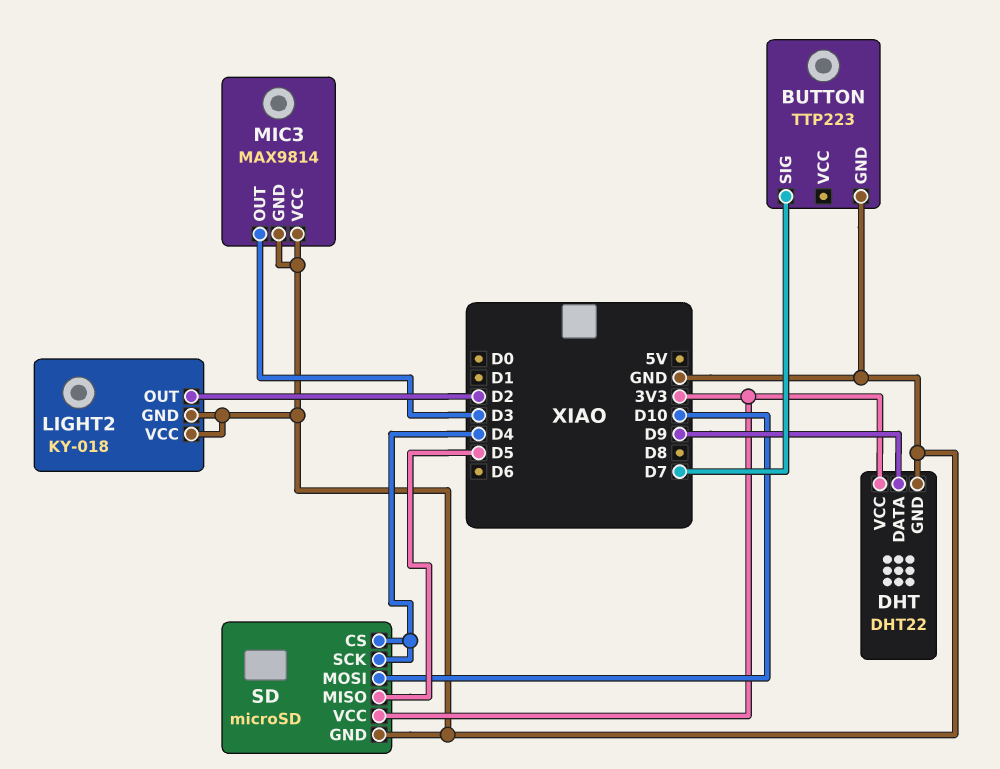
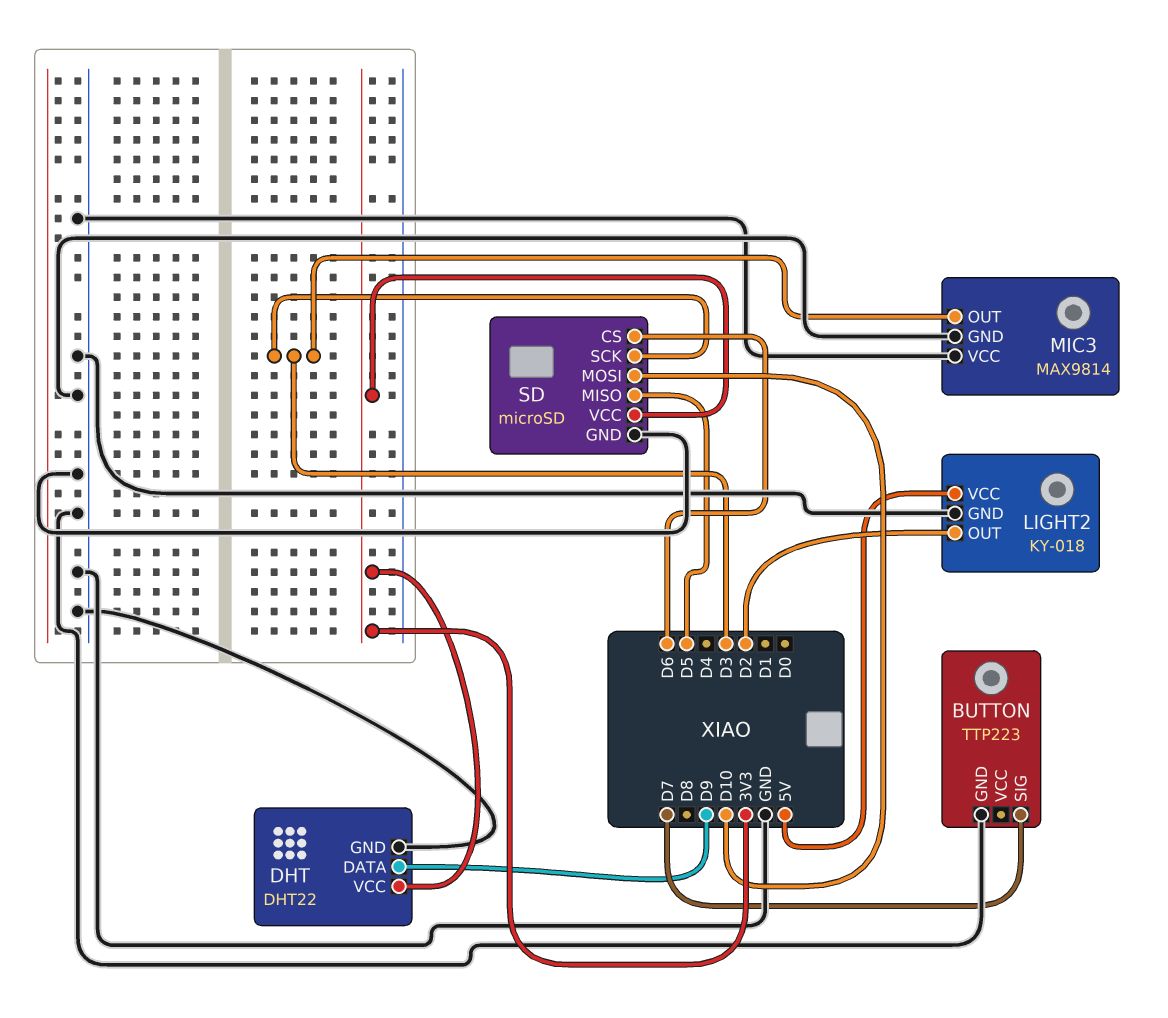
LIGHT2 pin VCC: GND -> 5V
SD pin CS: D4 -> D6
SD pin SCK: D4 -> D3

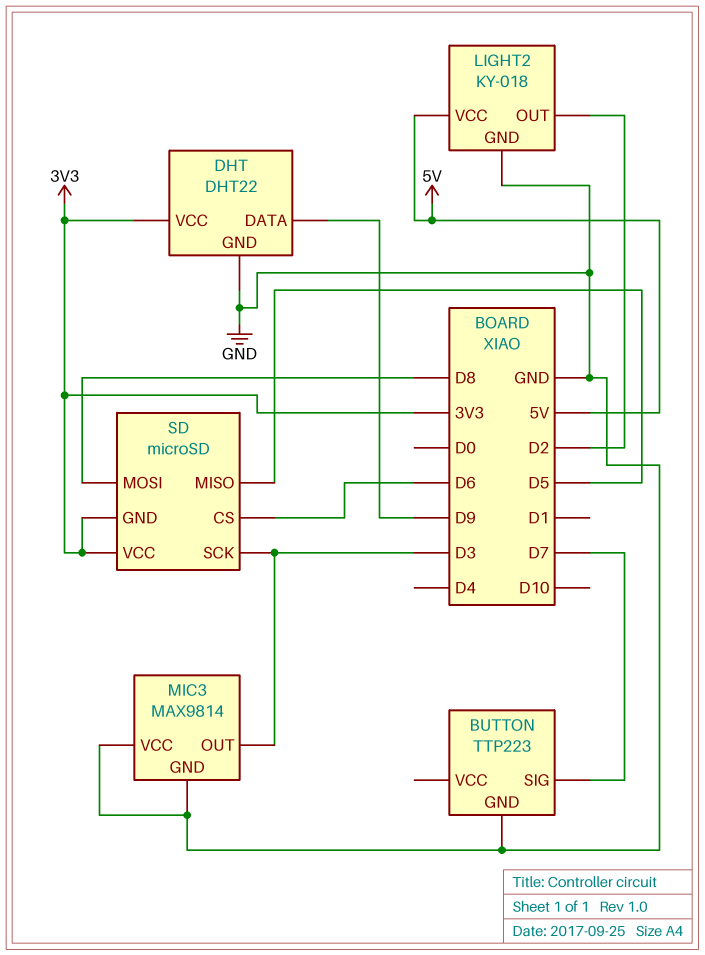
SD pin GND: GND -> 3V3
SD pin MOSI: D10 -> D8

